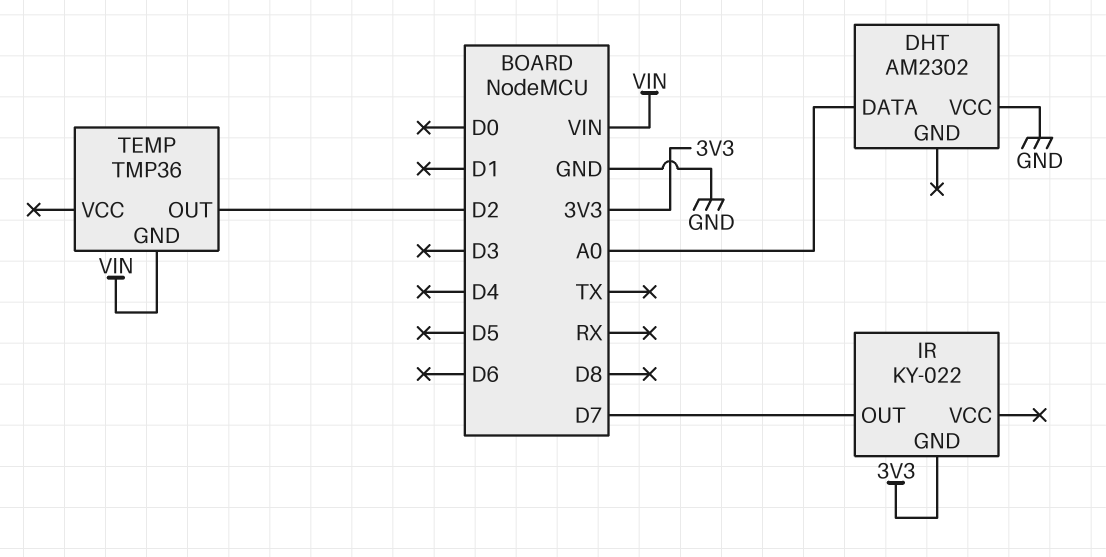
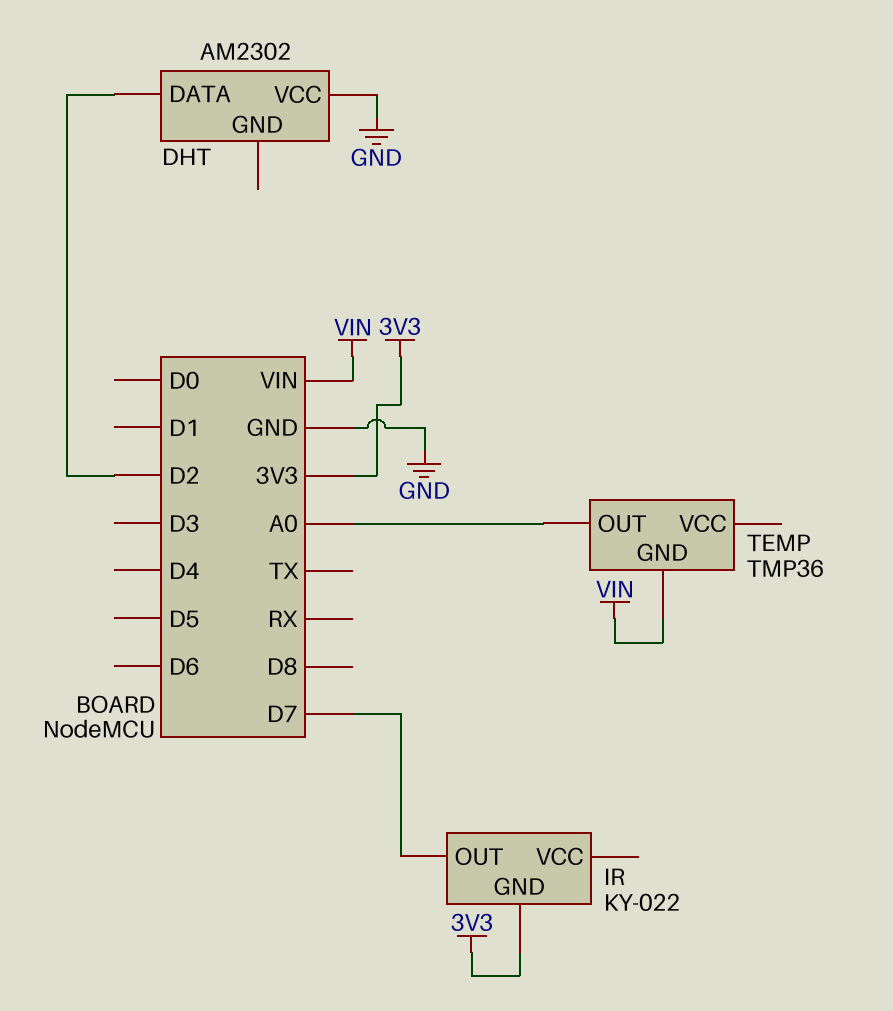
DHT pin DATA: A0 -> D2
TEMP pin OUT: D2 -> A0

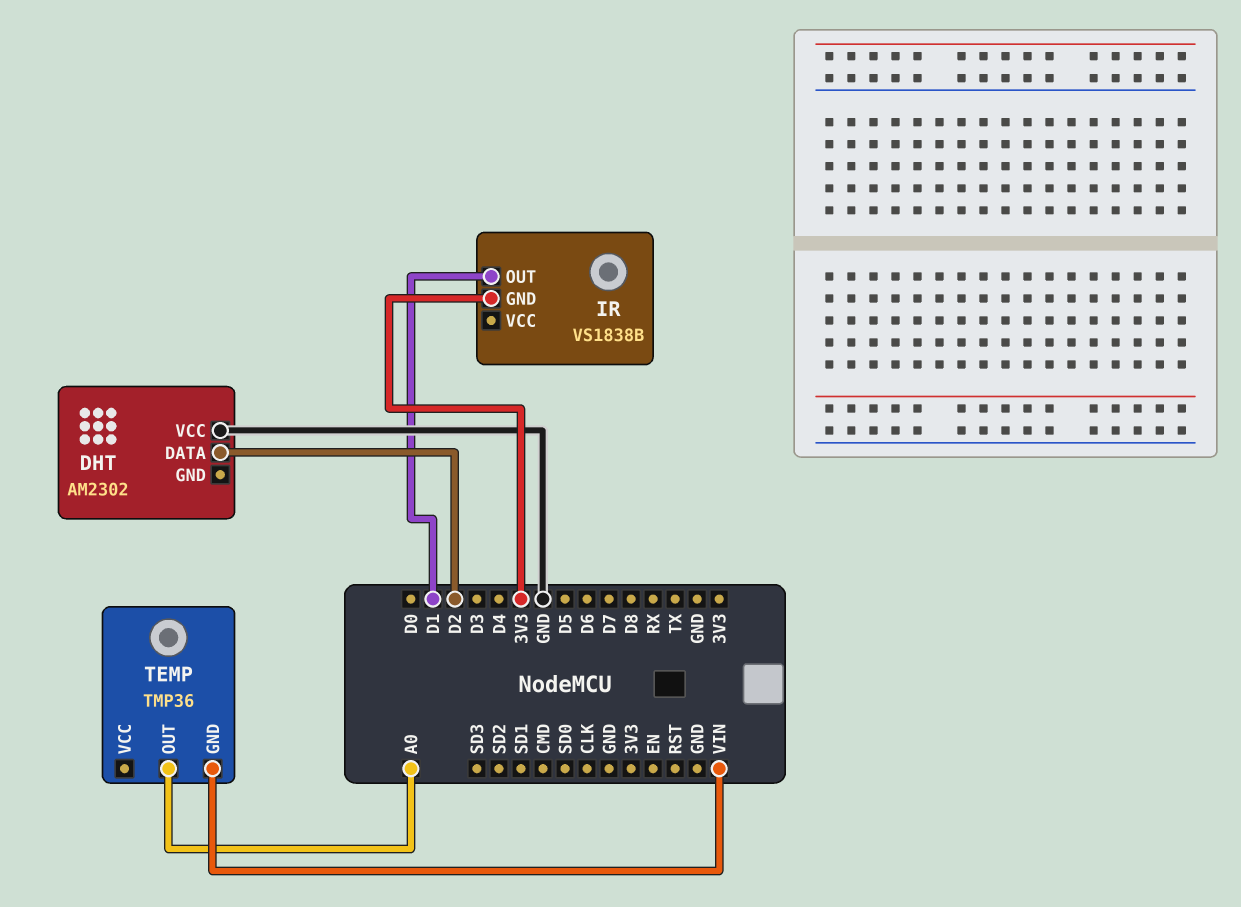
IR: KY-022 -> VS1838B
IR pin OUT: D7 -> D1

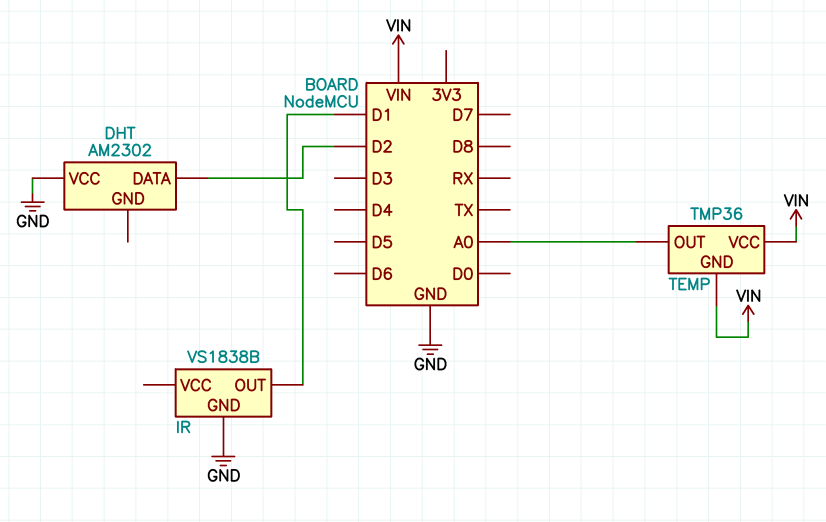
IR pin GND: 3V3 -> GND
TEMP pin VCC: none -> VIN

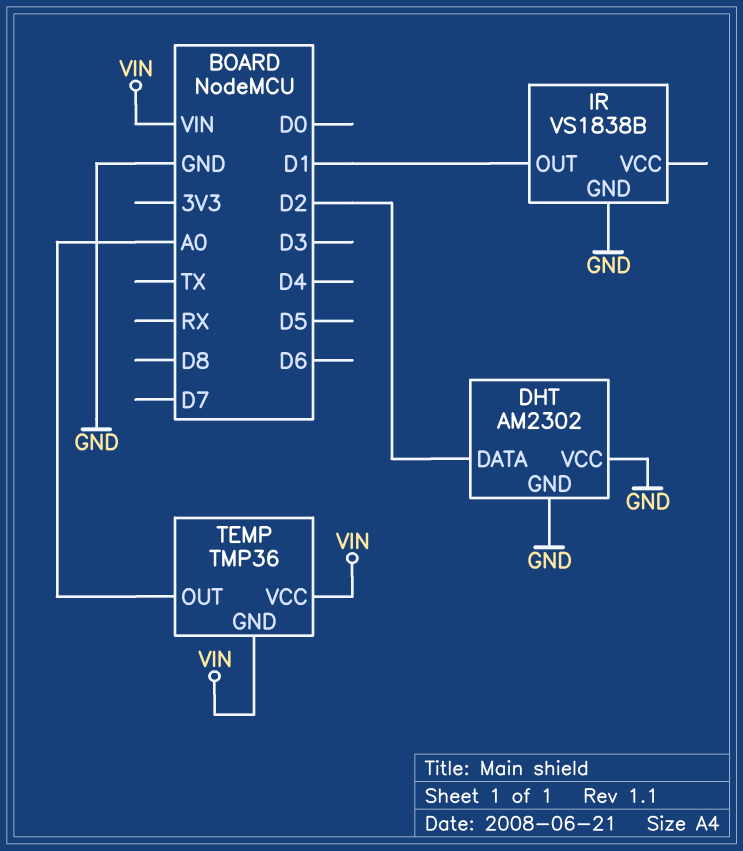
DHT pin GND: none -> GND

